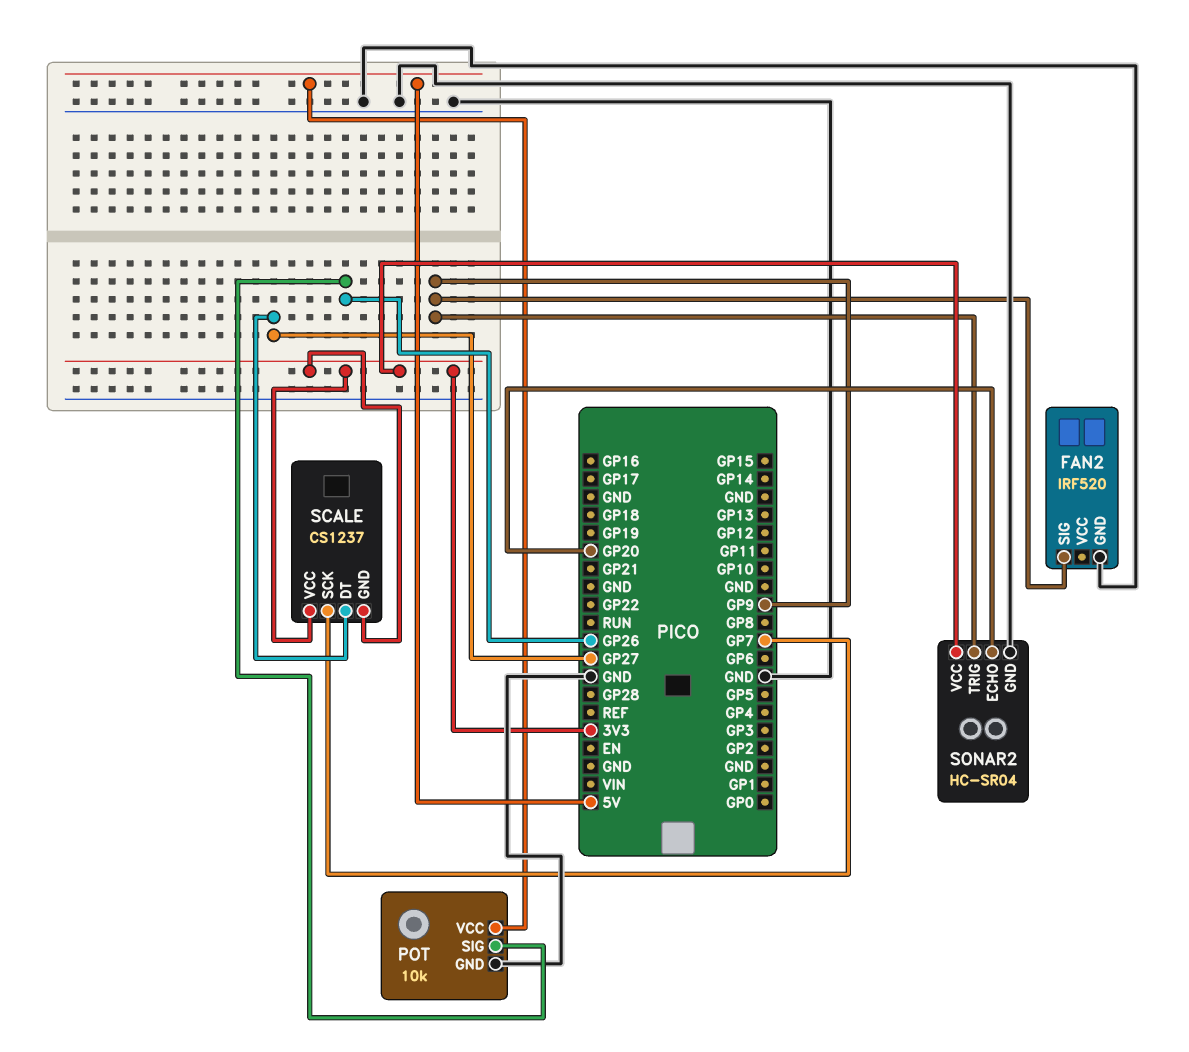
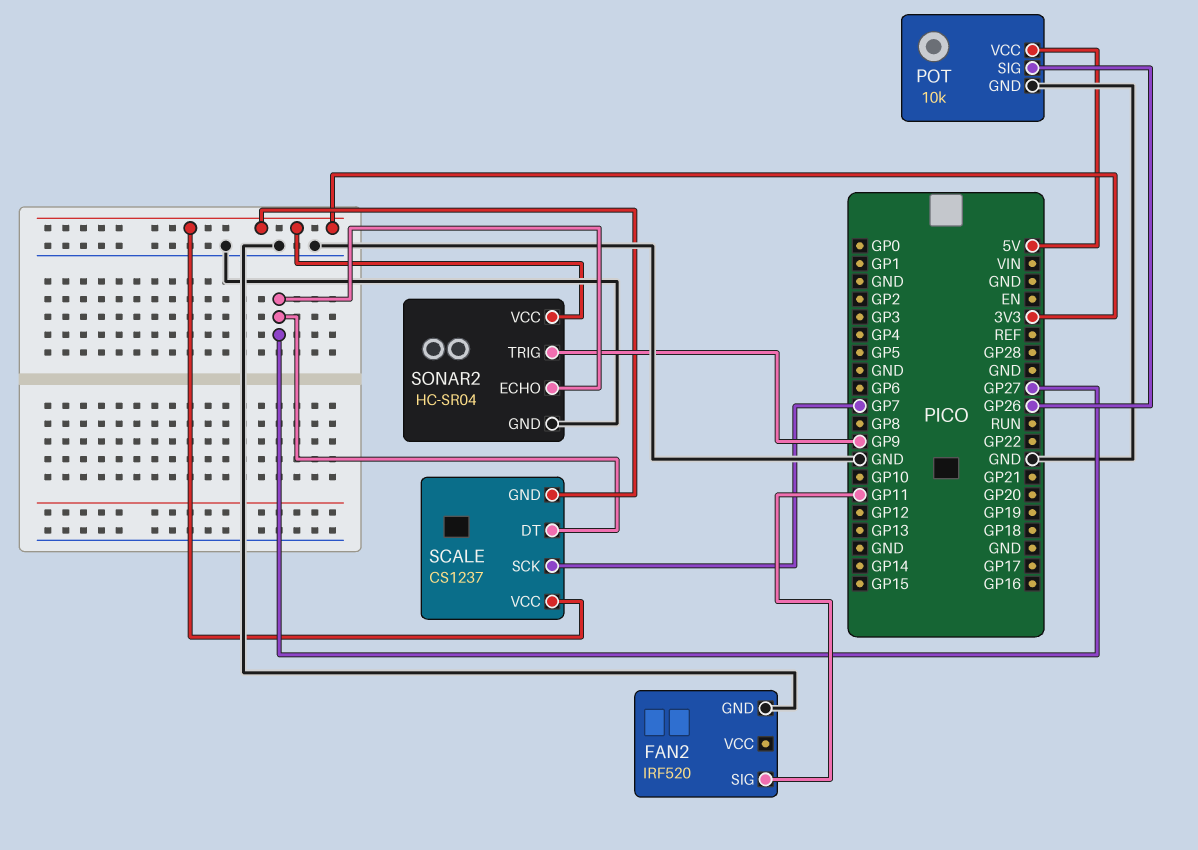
FAN2 pin SIG: GP9 -> GP11
SONAR2 pin ECHO: GP20 -> GP27

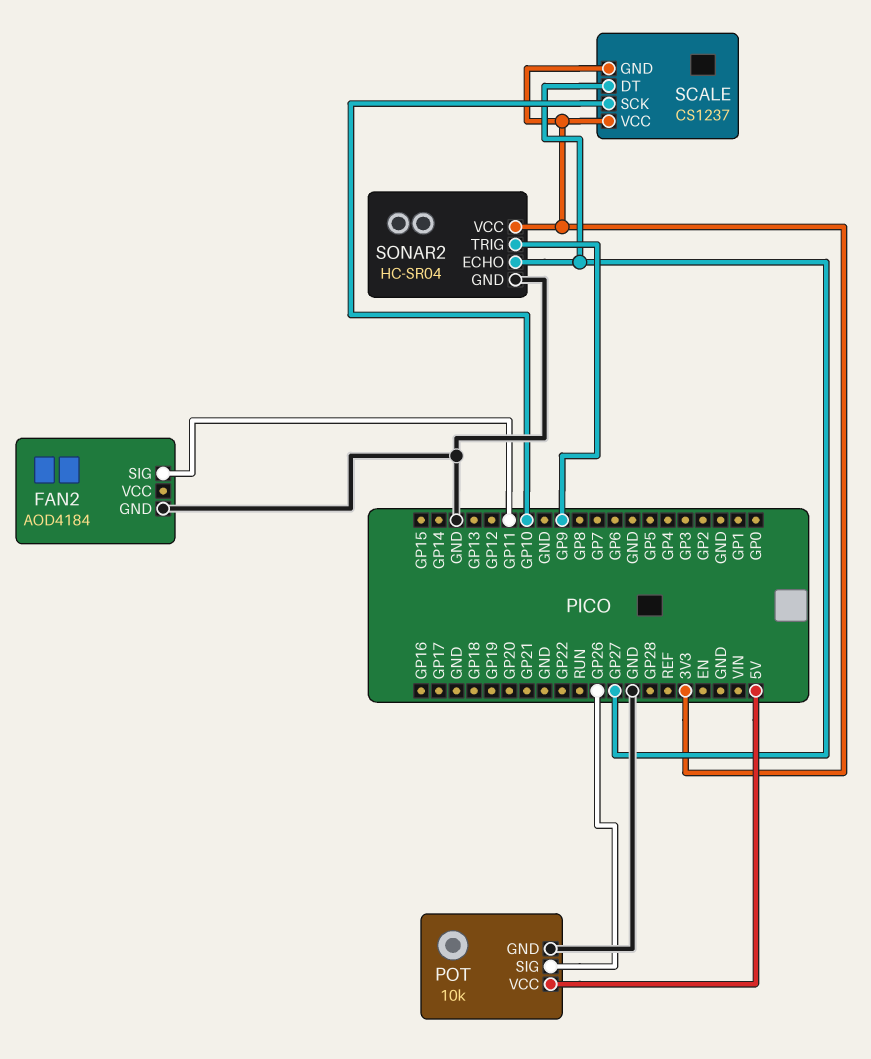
FAN2: IRF520 -> AOD4184
SCALE pin SCK: GP7 -> GP10

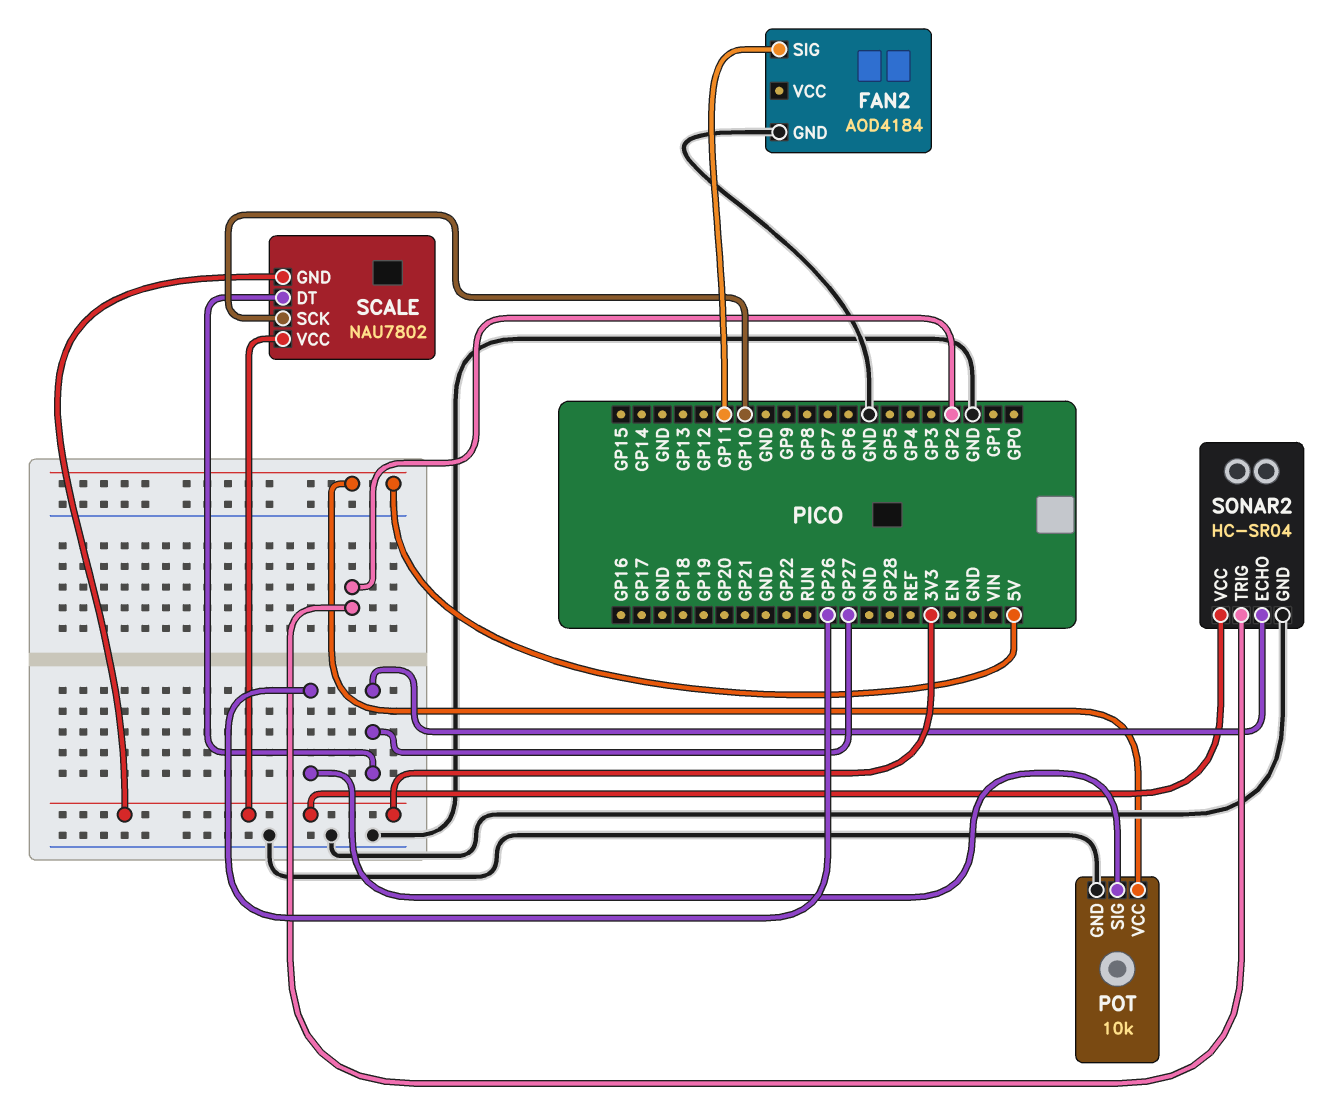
SCALE: CS1237 -> NAU7802
SONAR2 pin TRIG: GP9 -> GP2

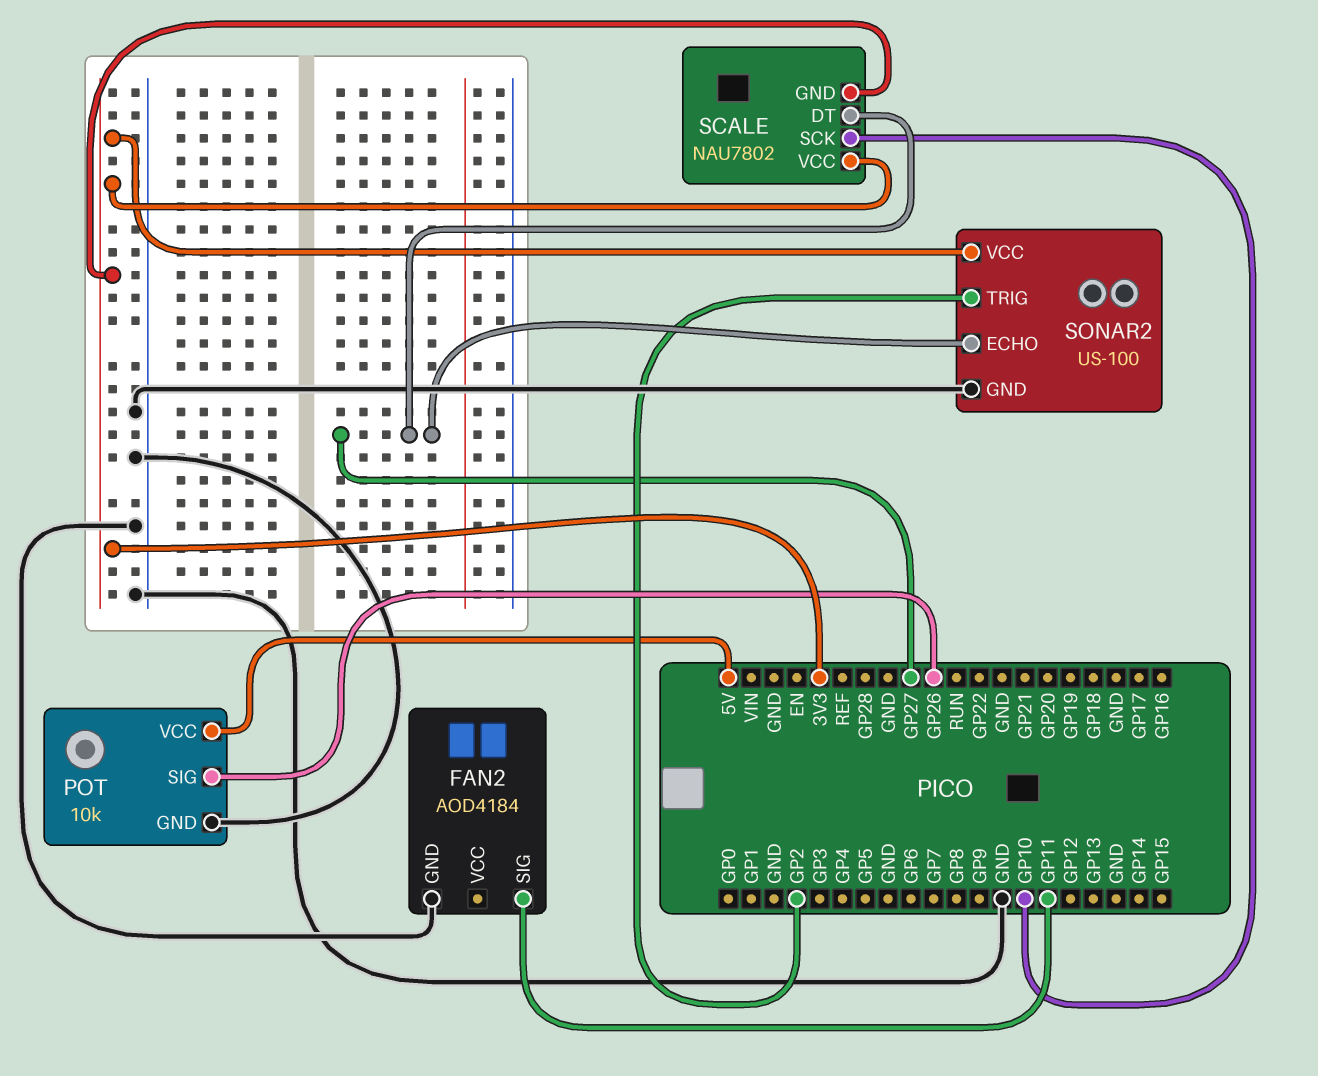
SONAR2: HC-SR04 -> US-100

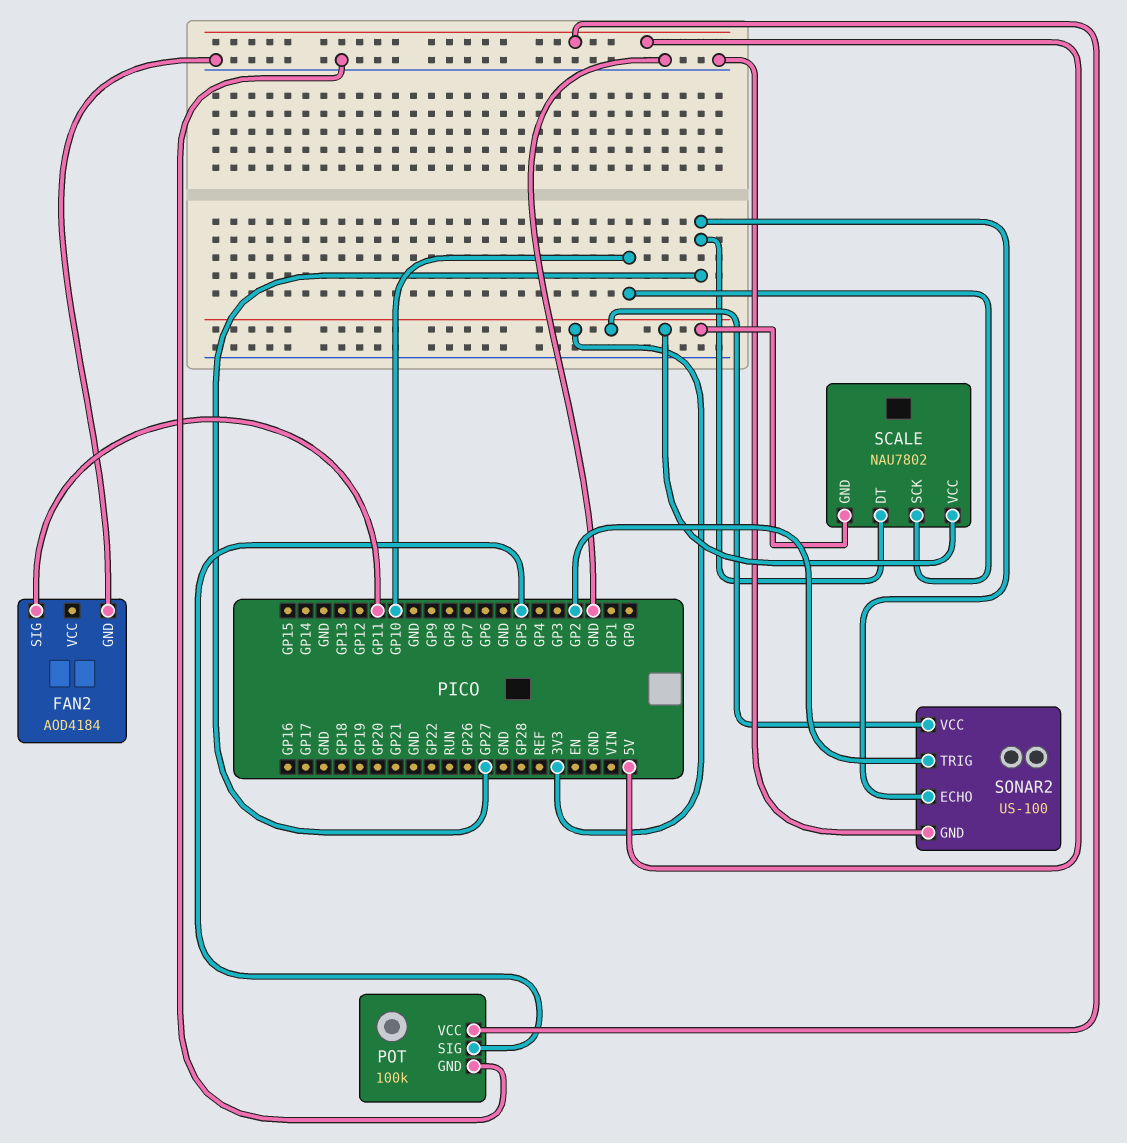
POT: 10k -> 100k
POT pin SIG: GP26 -> GP5

